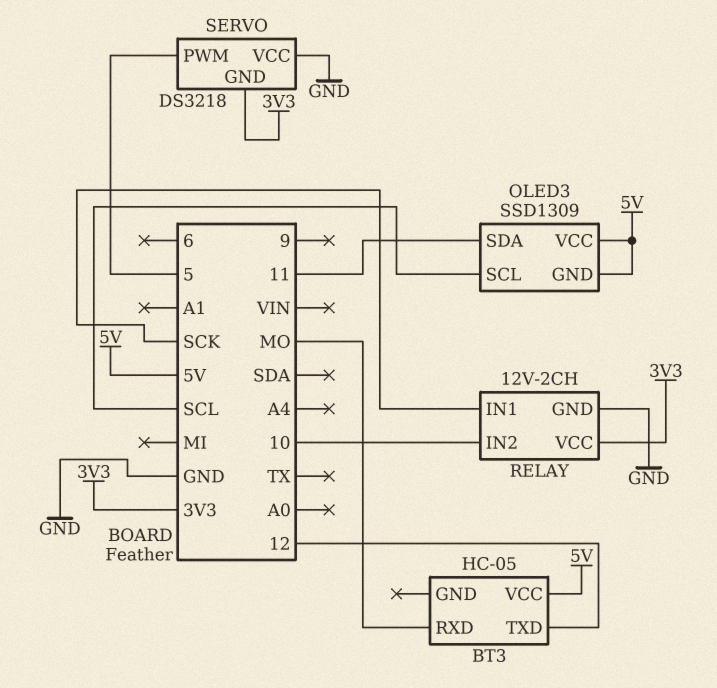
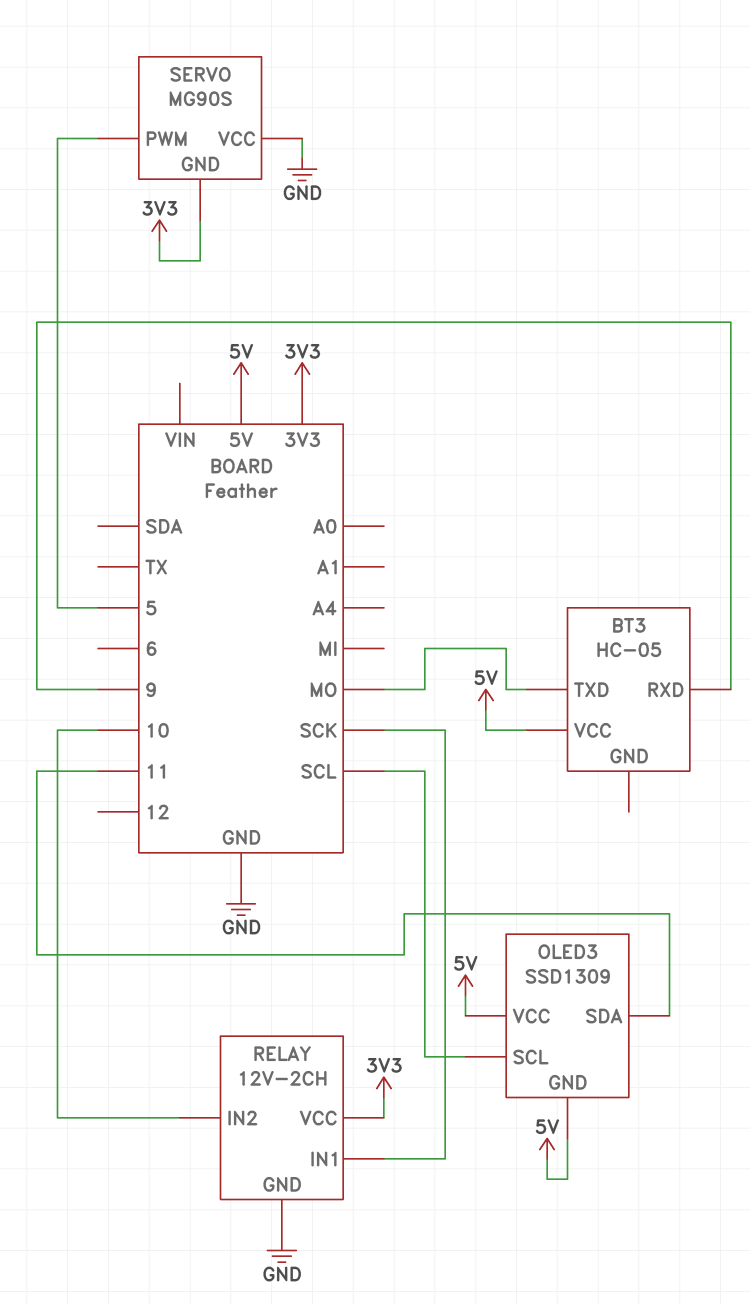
BT3 pin RXD: MO -> 9
BT3 pin TXD: 12 -> MO
SERVO: DS3218 -> MG90S

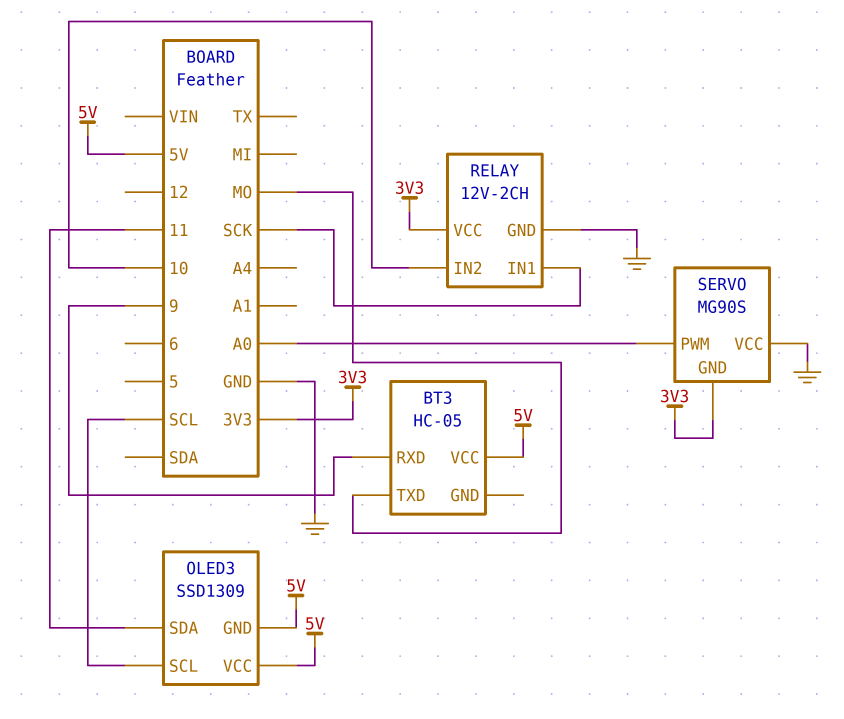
SERVO pin PWM: 5 -> A0

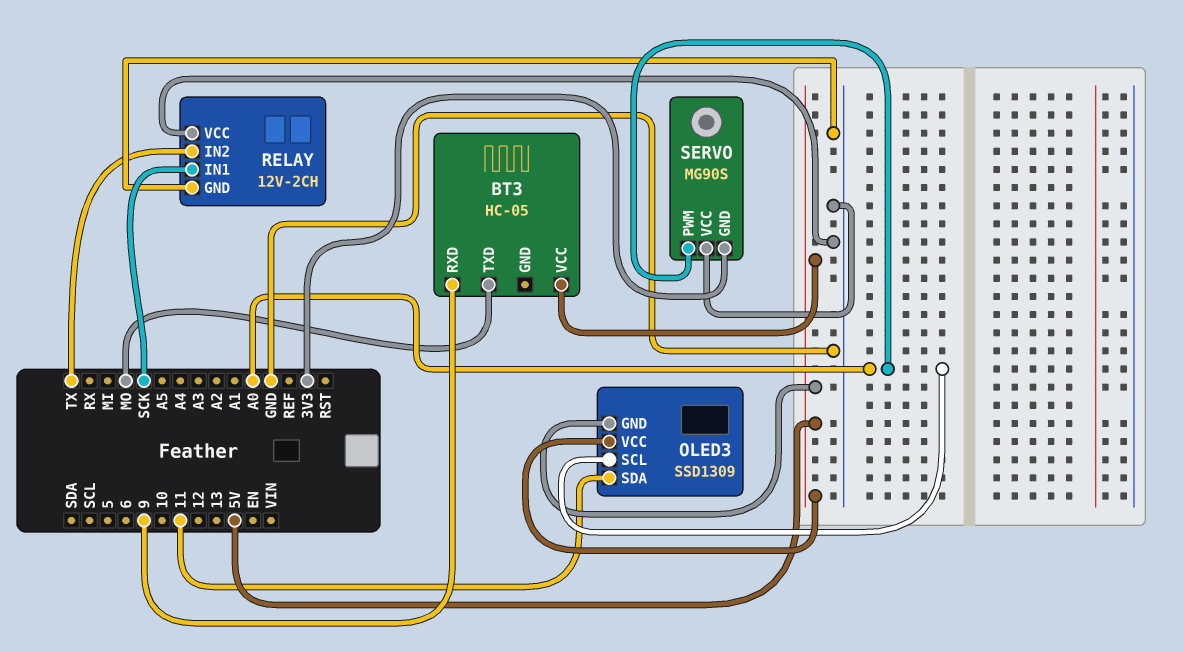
OLED3 pin SCL: SCL -> A0
RELAY pin IN2: 10 -> TX
RELAY pin VCC: 3V3 -> GND

